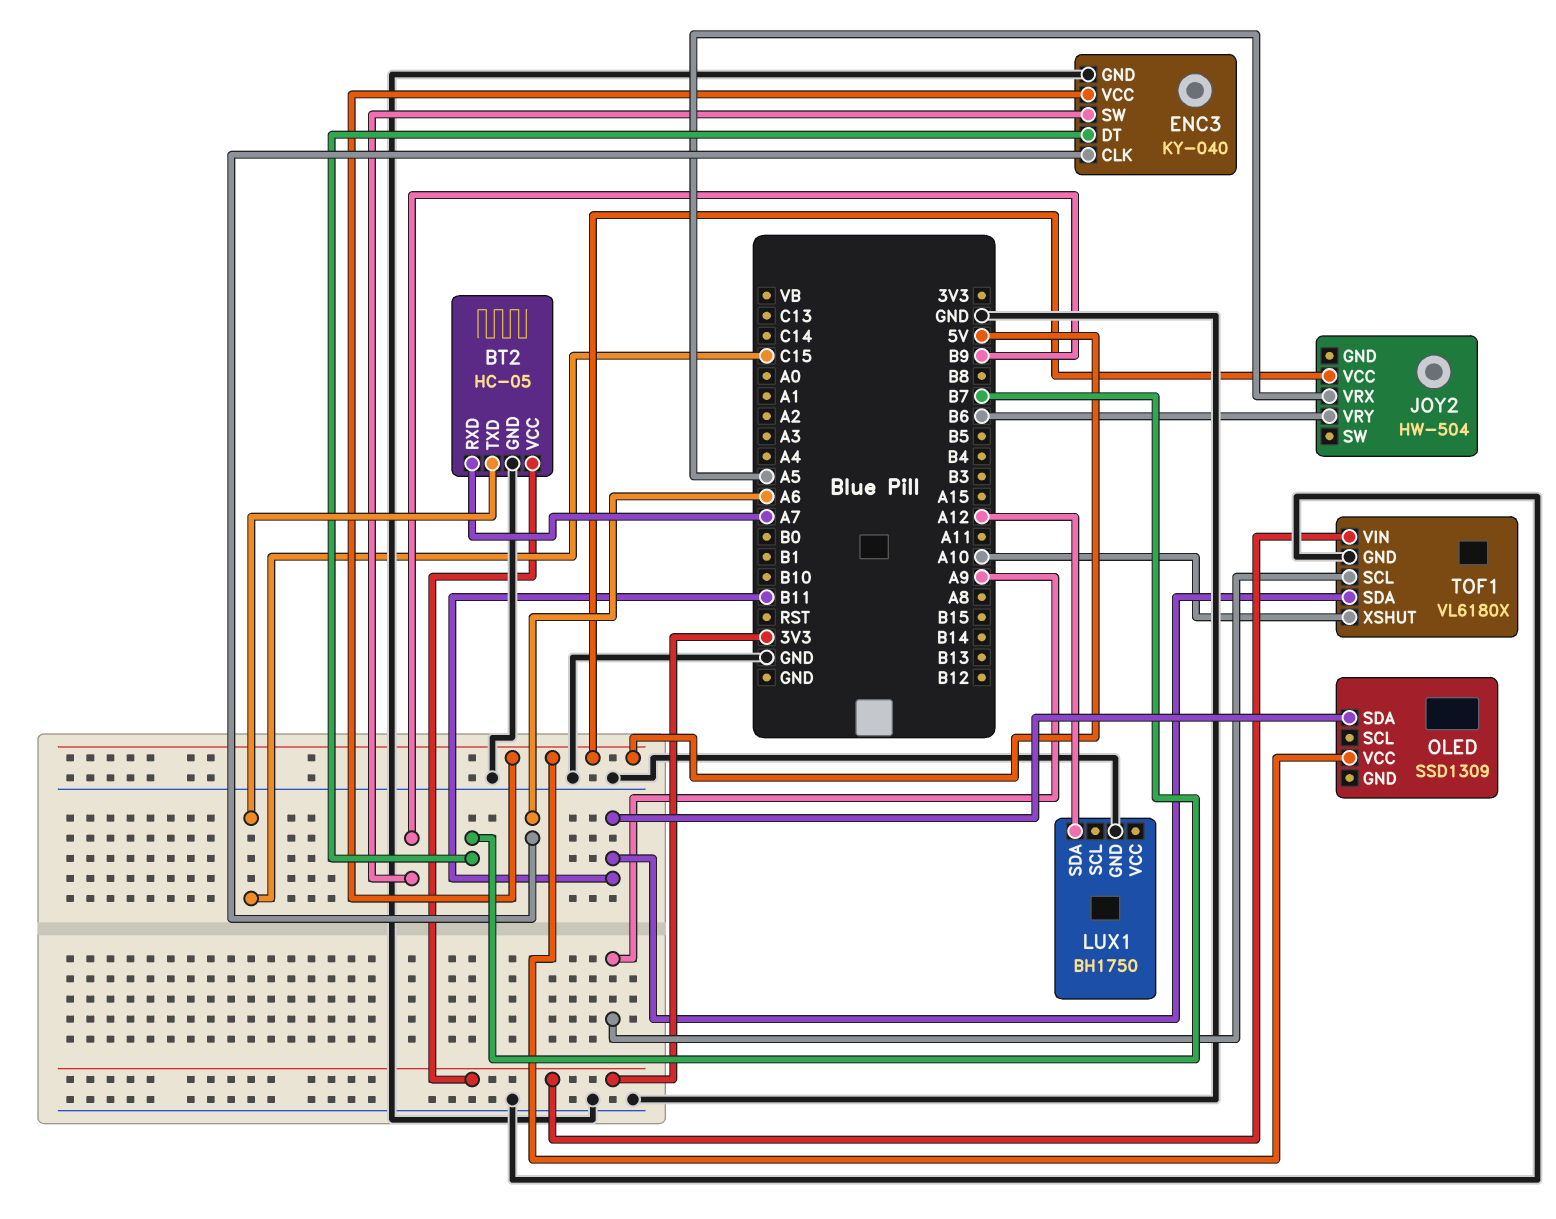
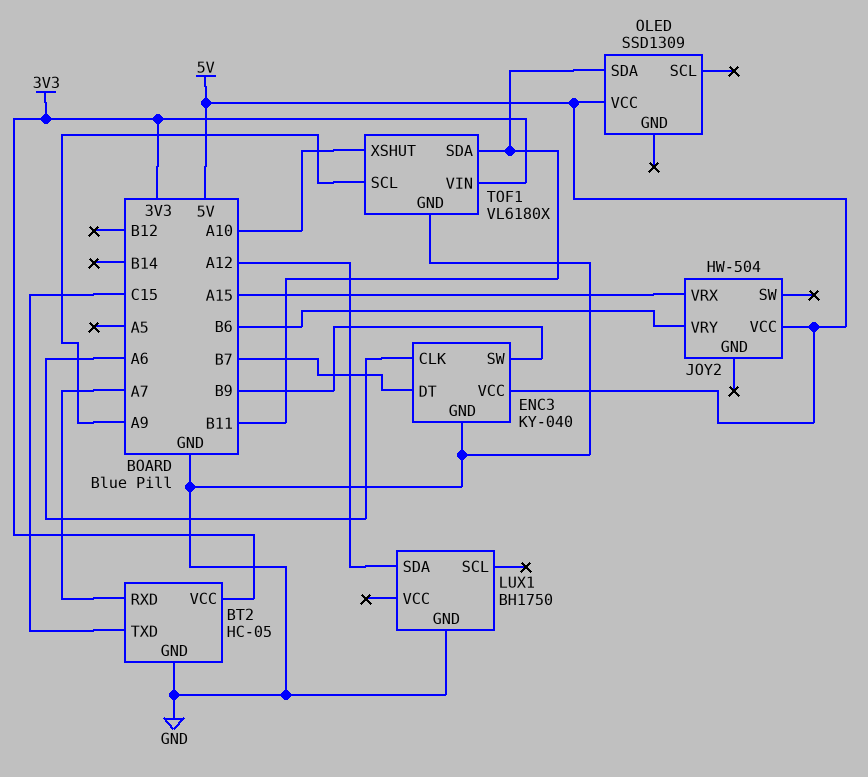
JOY2 pin VRX: A5 -> A15

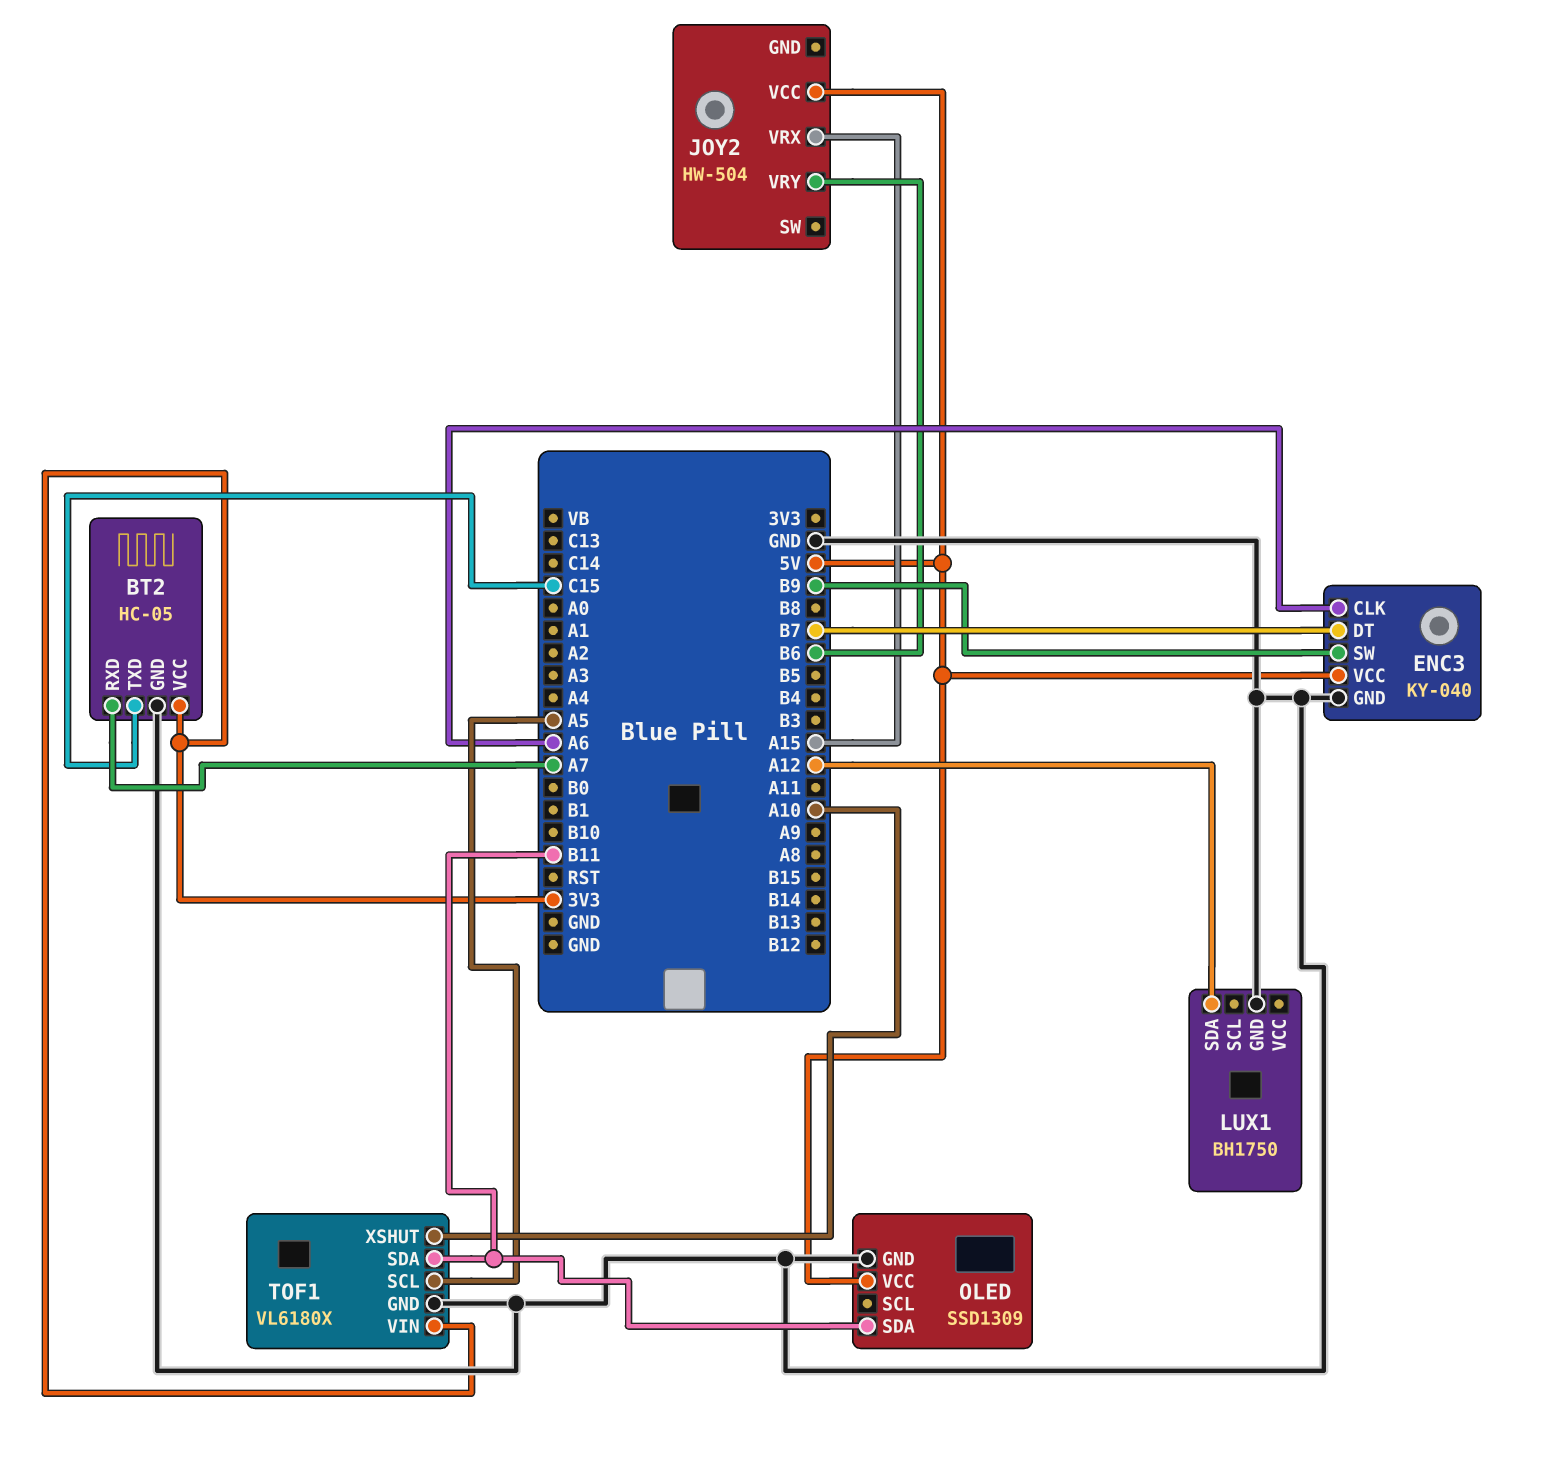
OLED pin GND: none -> GND
TOF1 pin SCL: A9 -> A5

